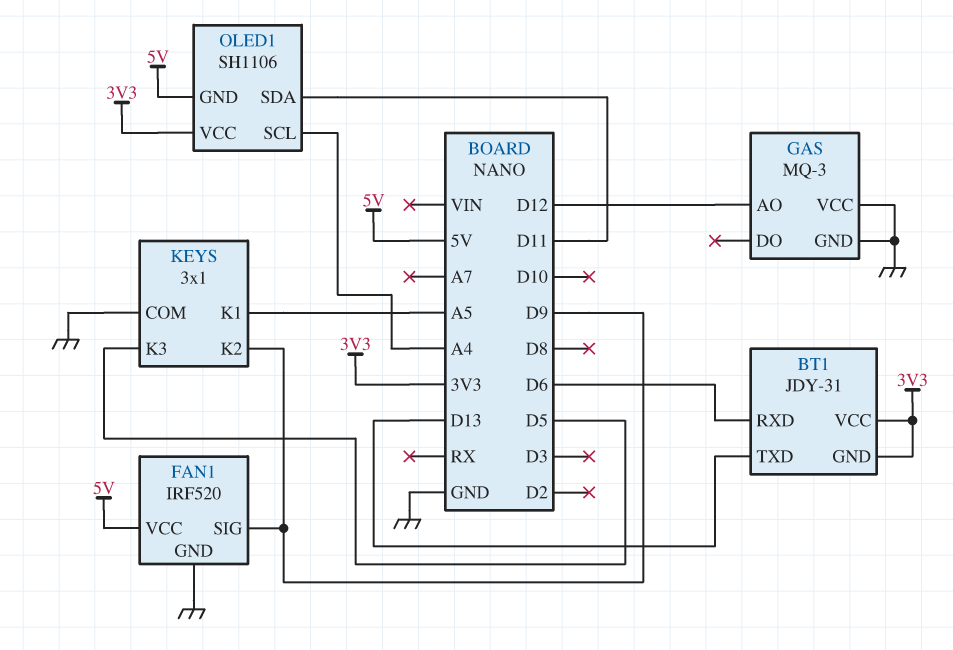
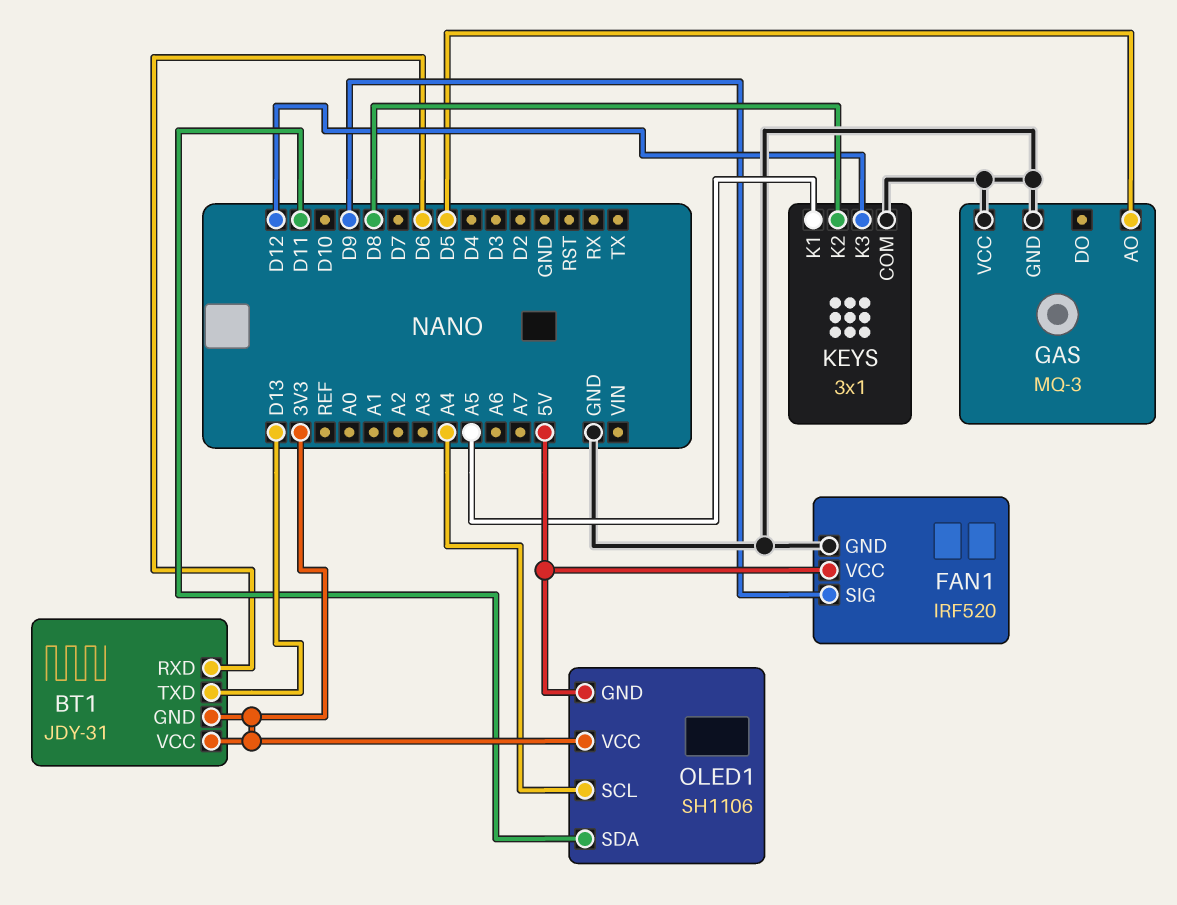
GAS pin AO: D12 -> D5
KEYS pin K2: D9 -> D8
KEYS pin K3: D5 -> D12

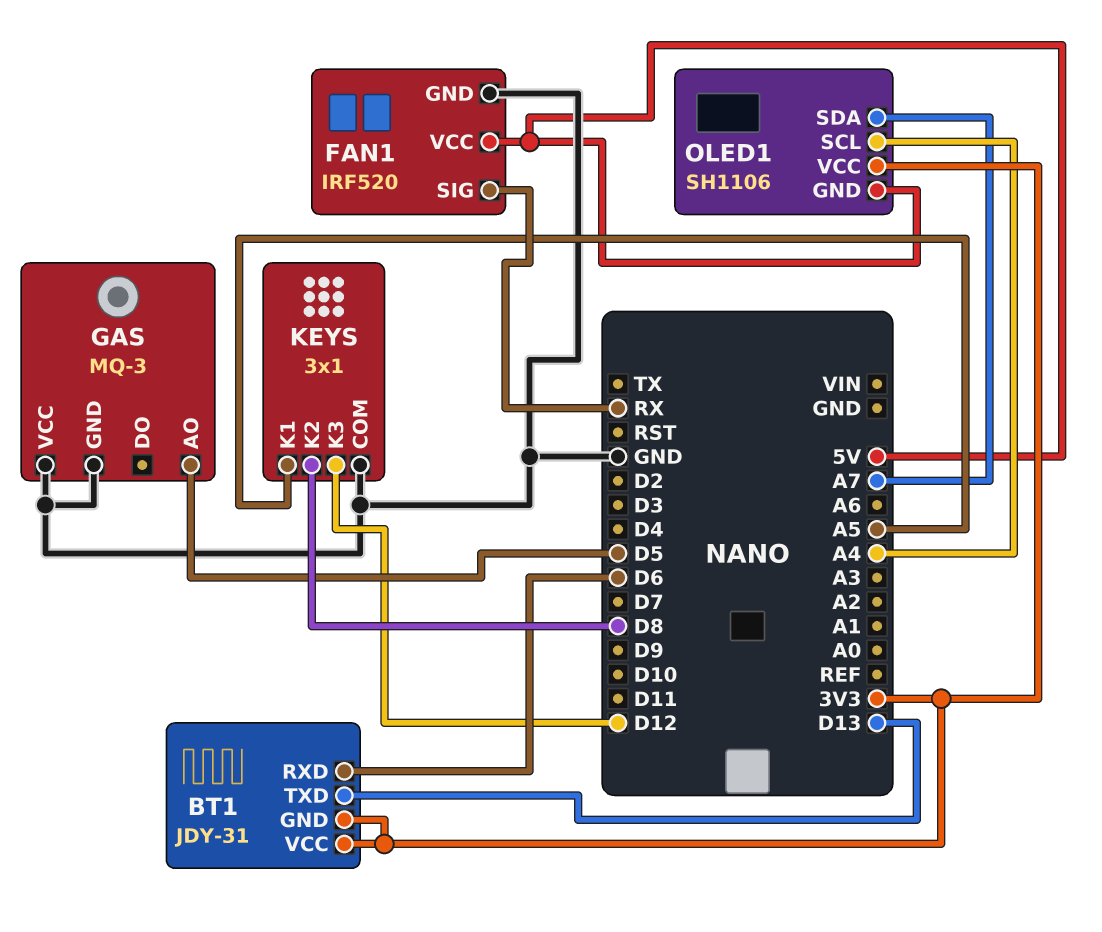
FAN1 pin SIG: D9 -> RX
OLED1 pin SDA: D11 -> A7

